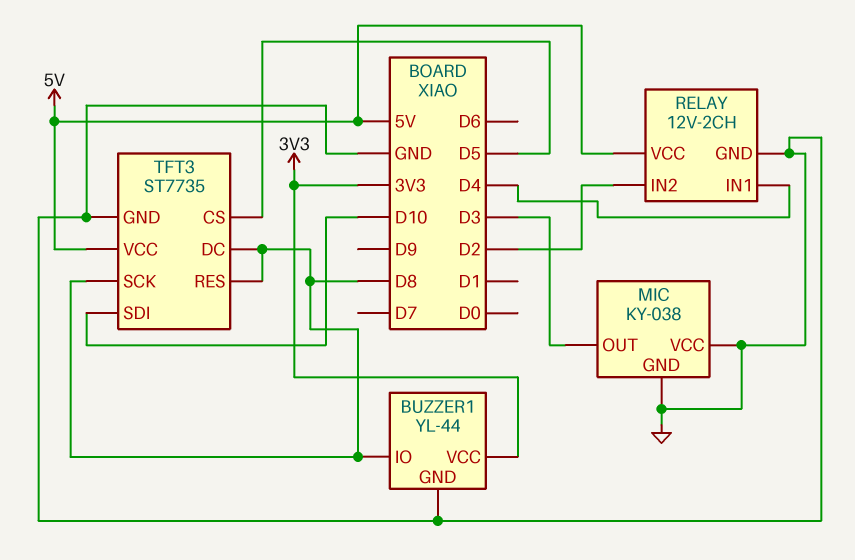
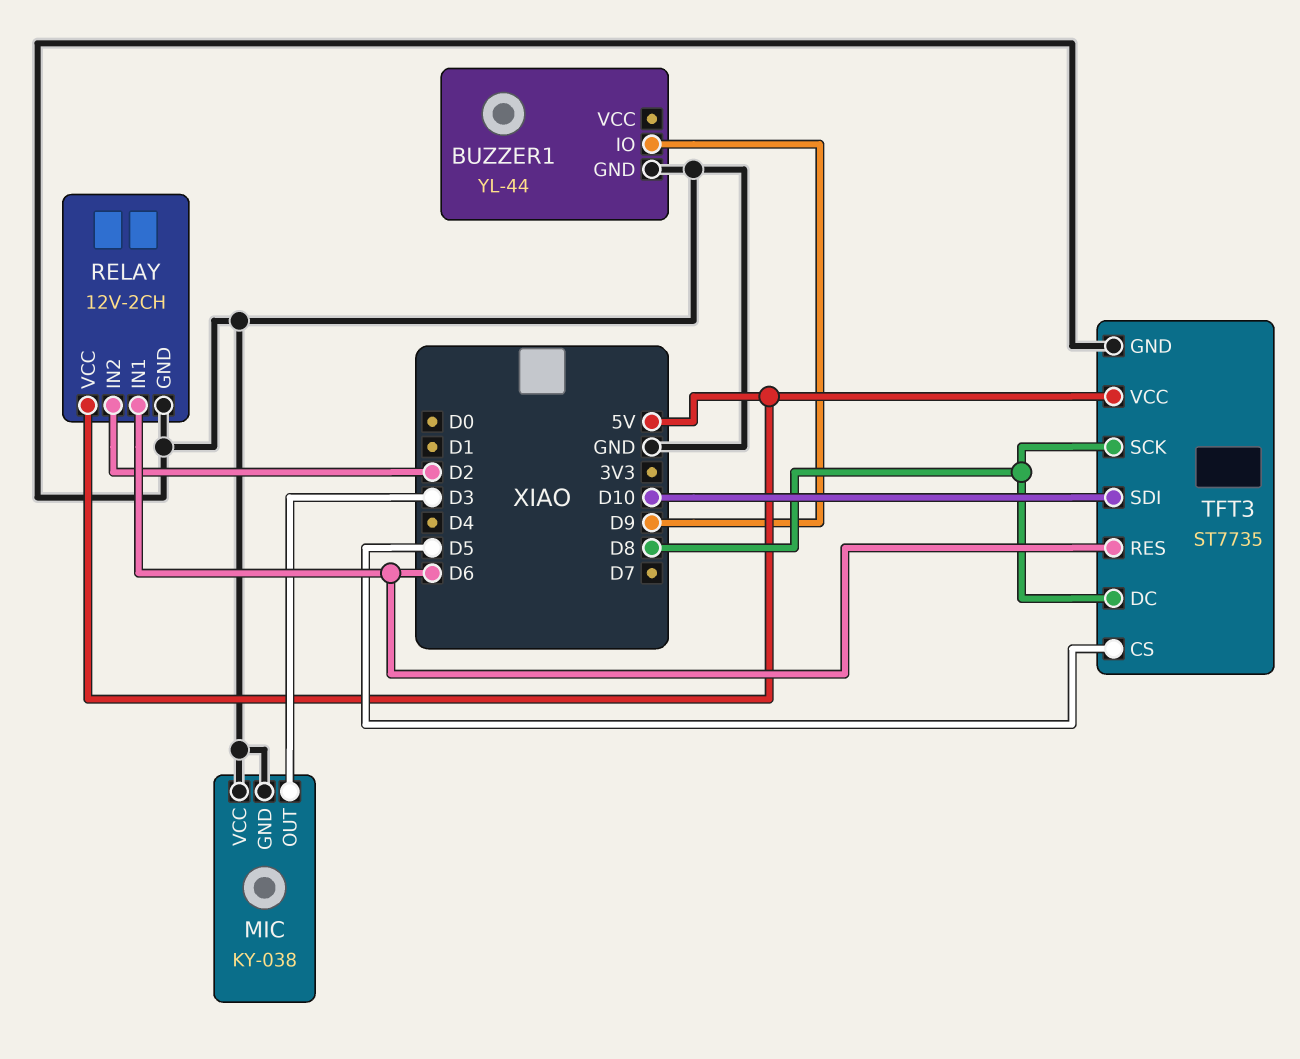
BUZZER1 pin IO: D8 -> D9
BUZZER1 pin VCC: 3V3 -> none
RELAY pin IN1: D4 -> D6
TFT3 pin RES: D8 -> D6

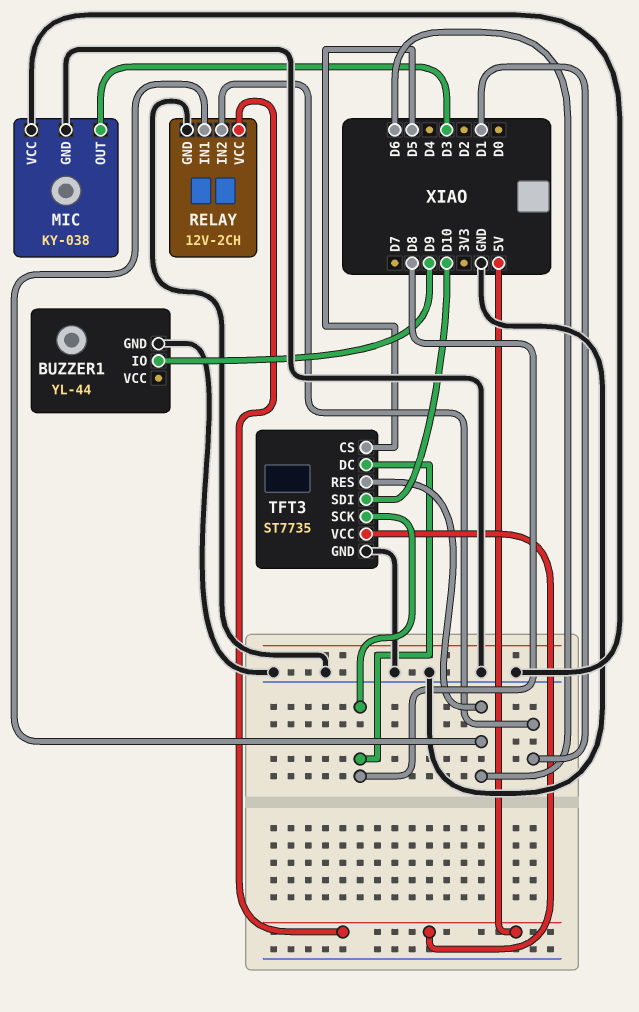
RELAY pin IN2: D2 -> D1

